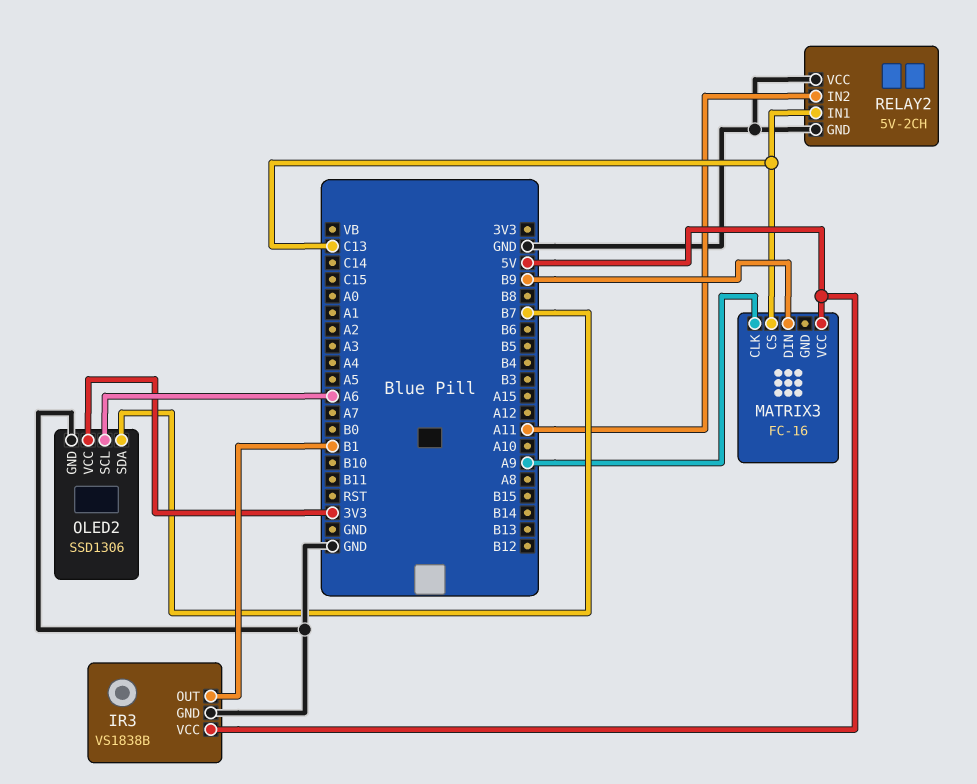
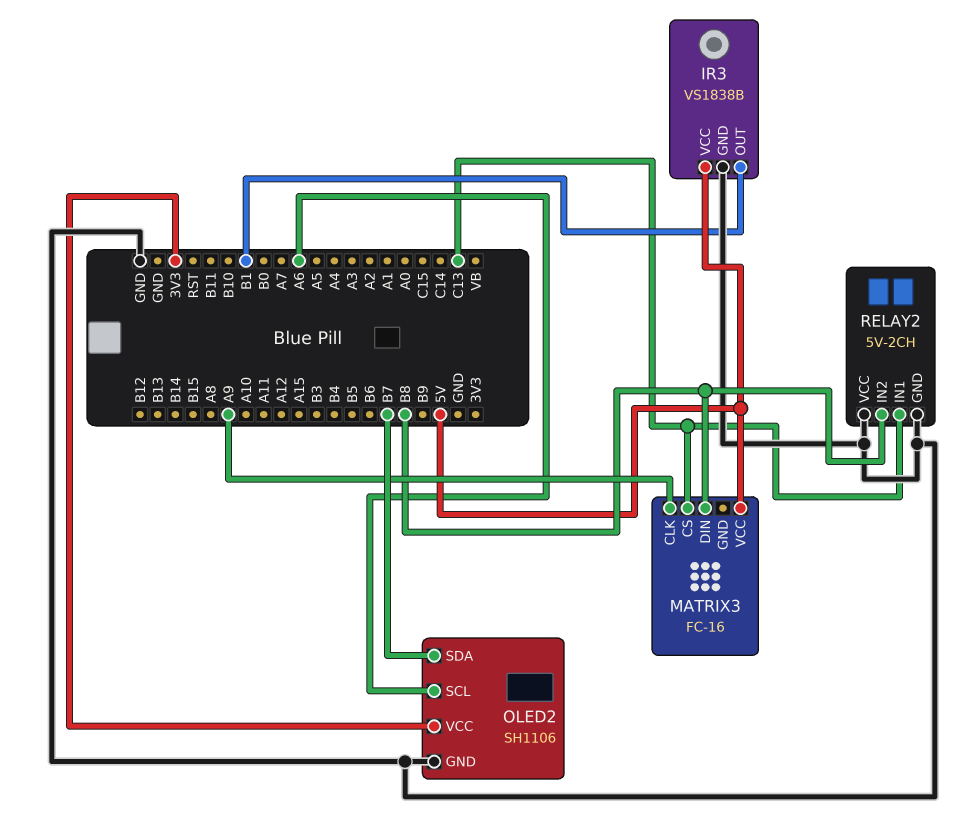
MATRIX3 pin DIN: B9 -> B8
OLED2: SSD1306 -> SH1106
RELAY2 pin IN2: A11 -> B8

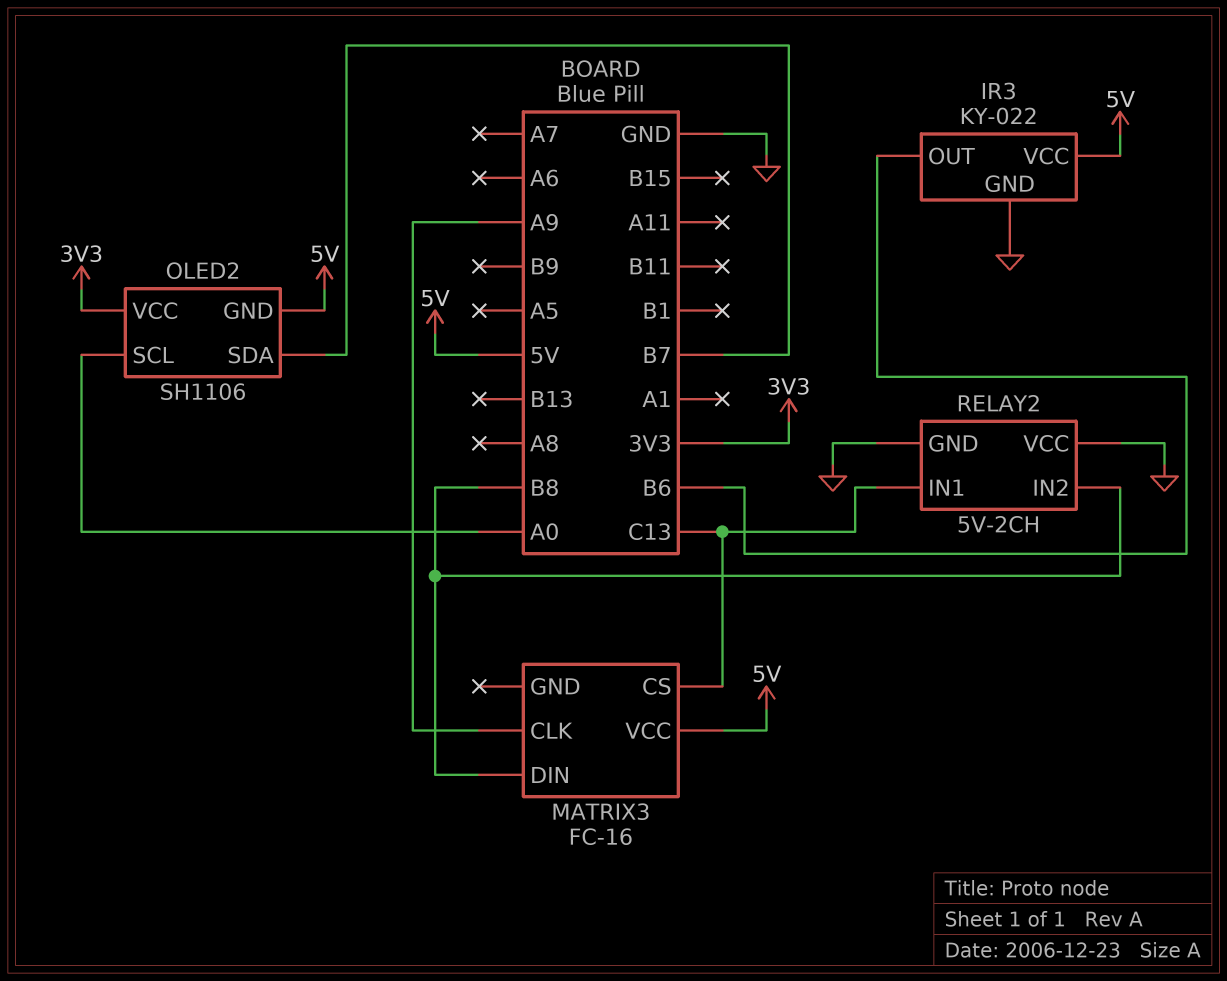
IR3: VS1838B -> KY-022
IR3 pin OUT: B1 -> B6
OLED2 pin GND: GND -> 5V
OLED2 pin SCL: A6 -> A0

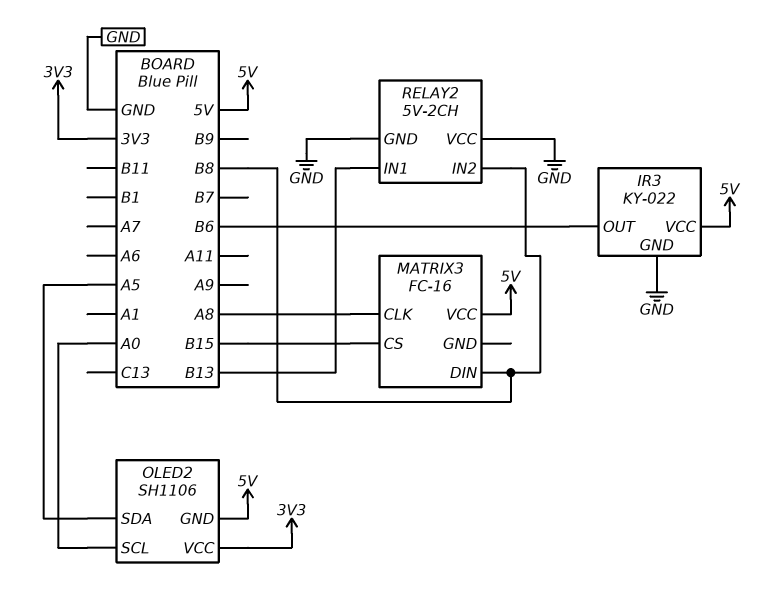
MATRIX3 pin CLK: A9 -> A8
MATRIX3 pin CS: C13 -> B15
OLED2 pin SDA: B7 -> A5
RELAY2 pin IN1: C13 -> B13

